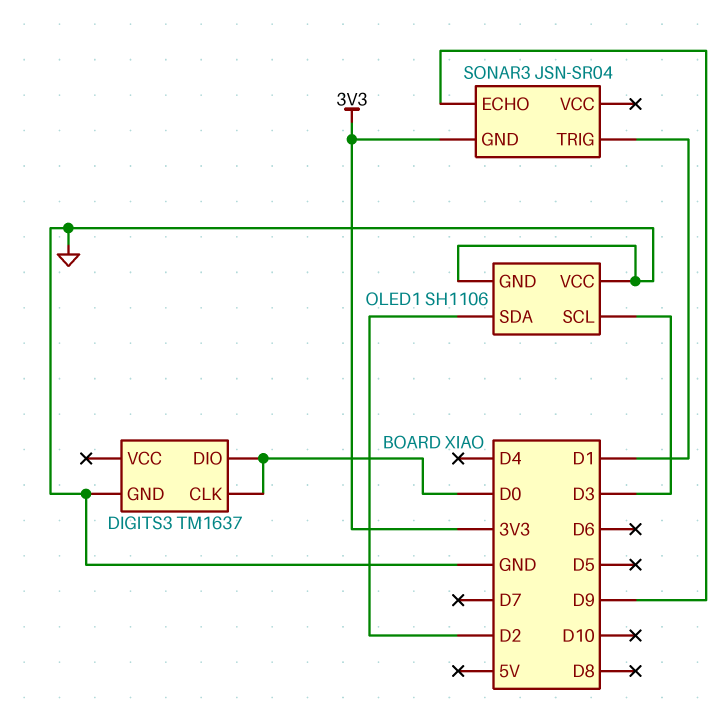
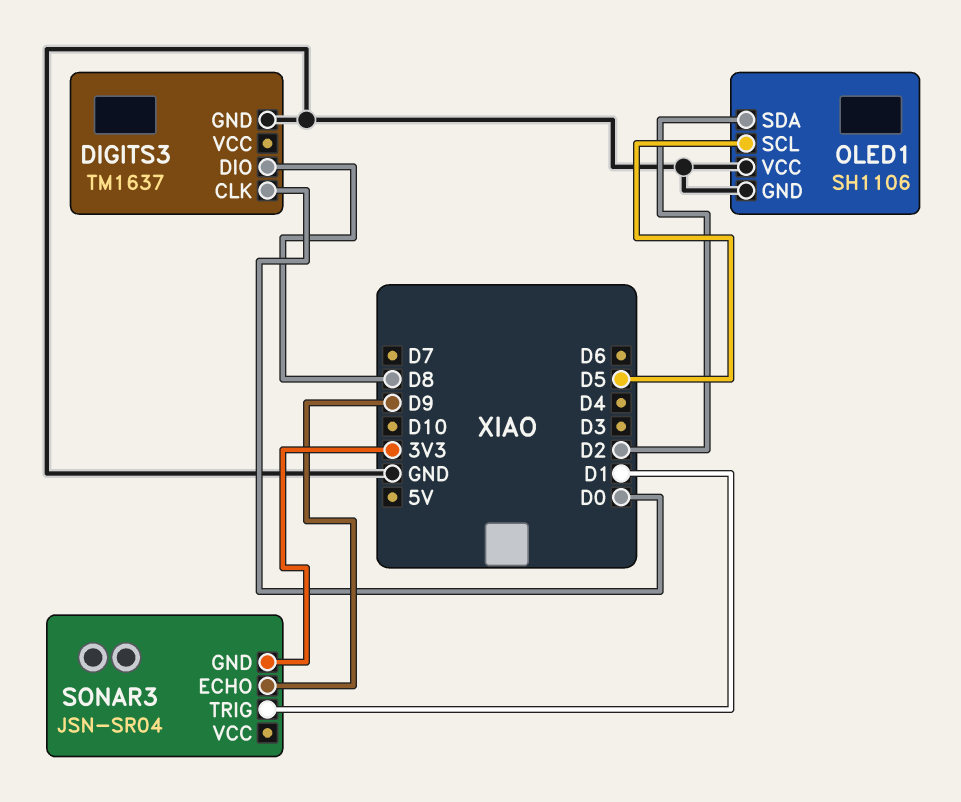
DIGITS3 pin DIO: D0 -> D8
OLED1 pin SCL: D3 -> D5

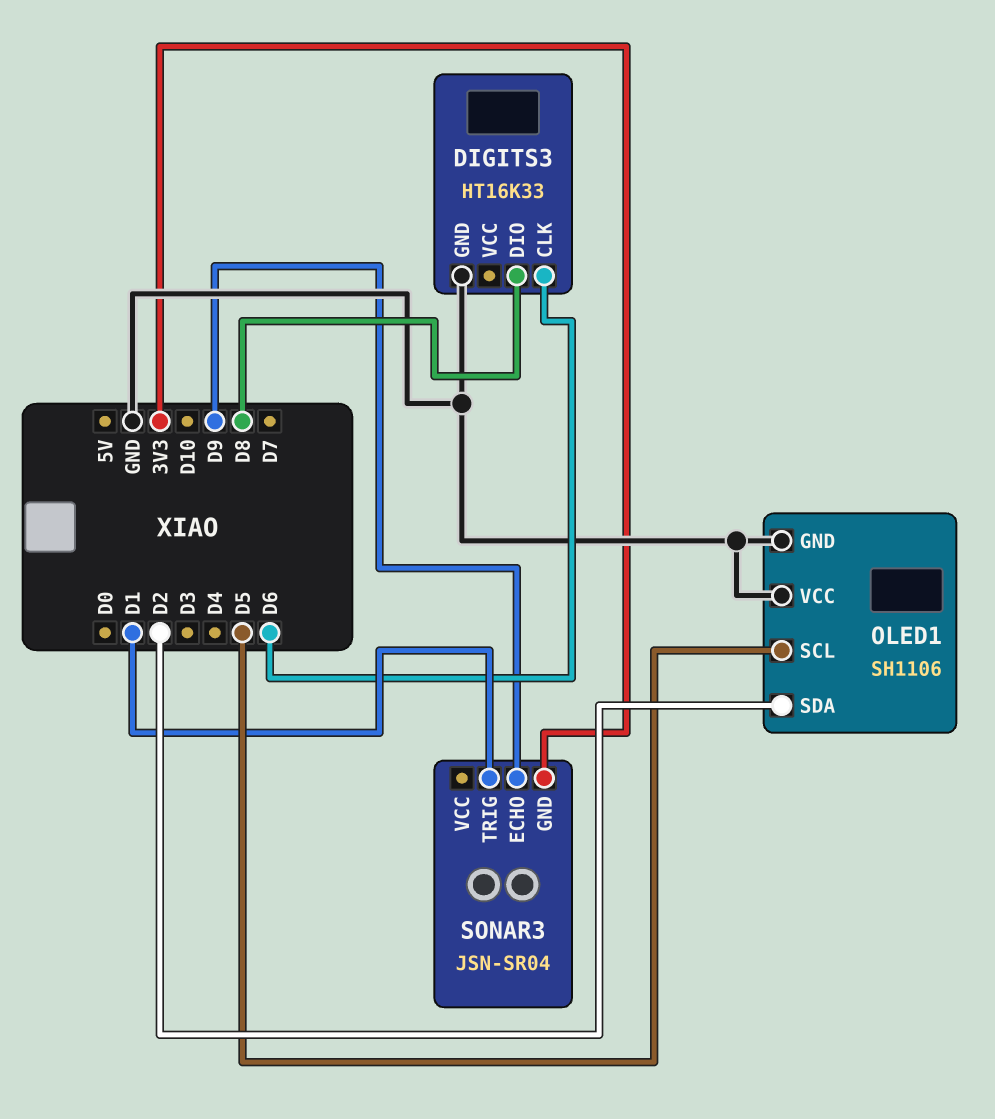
DIGITS3: TM1637 -> HT16K33
DIGITS3 pin CLK: D0 -> D6

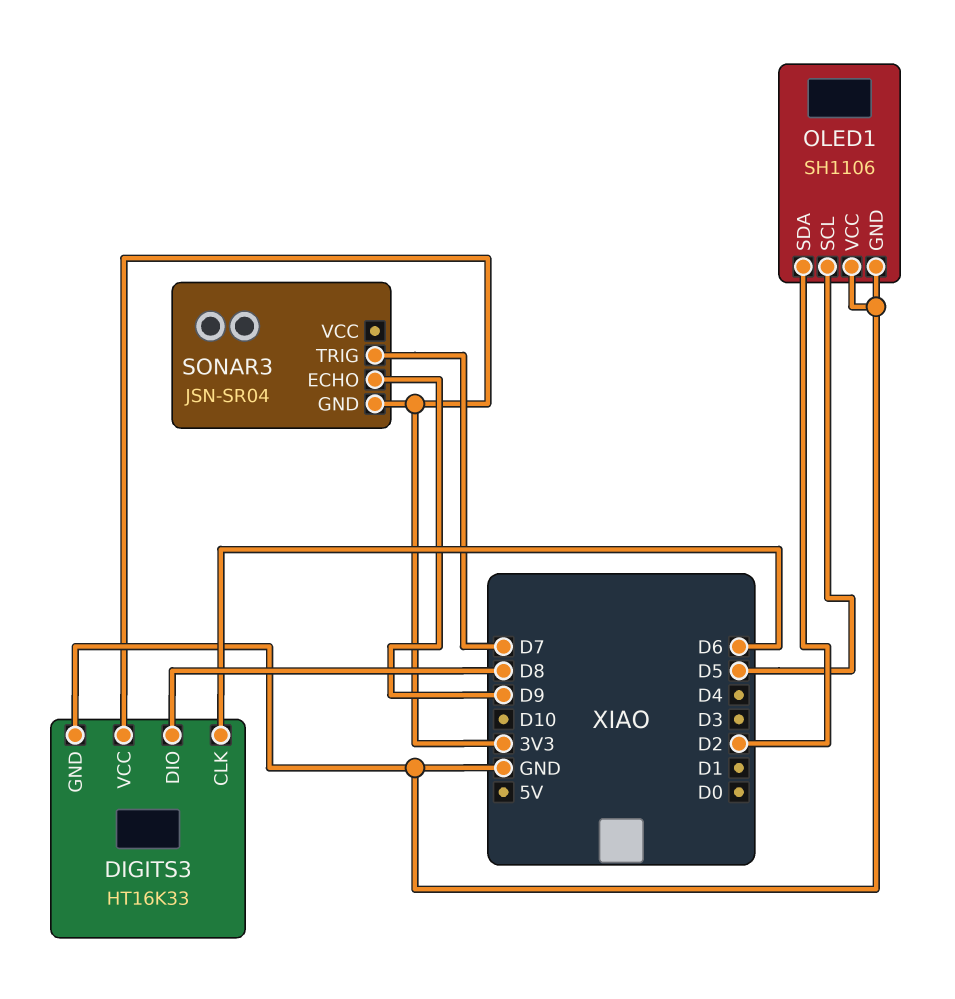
DIGITS3 pin VCC: none -> 3V3
SONAR3 pin TRIG: D1 -> D7

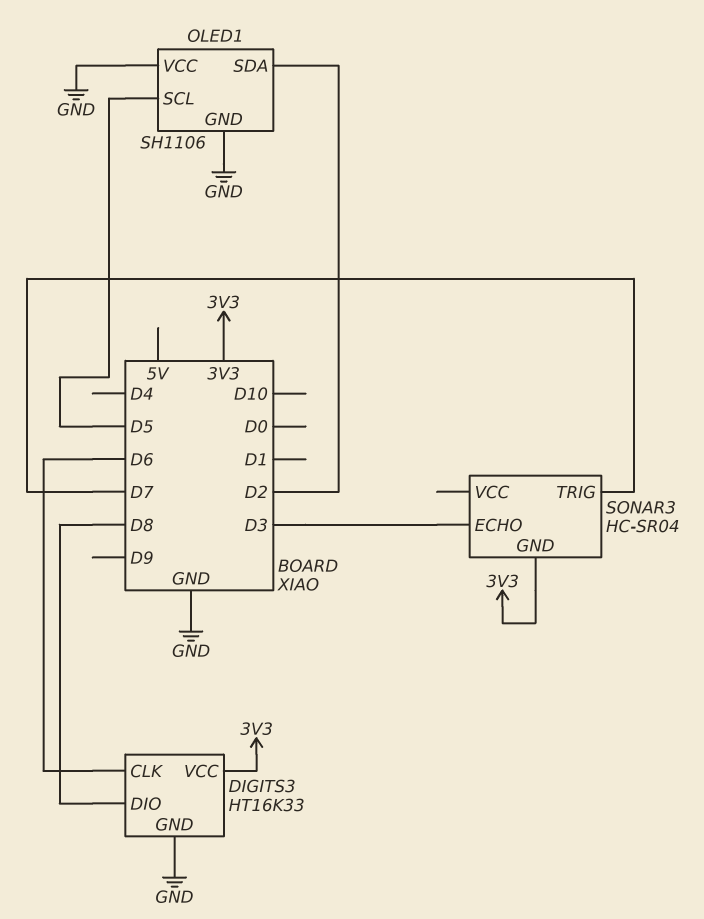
SONAR3: JSN-SR04 -> HC-SR04
SONAR3 pin ECHO: D9 -> D3

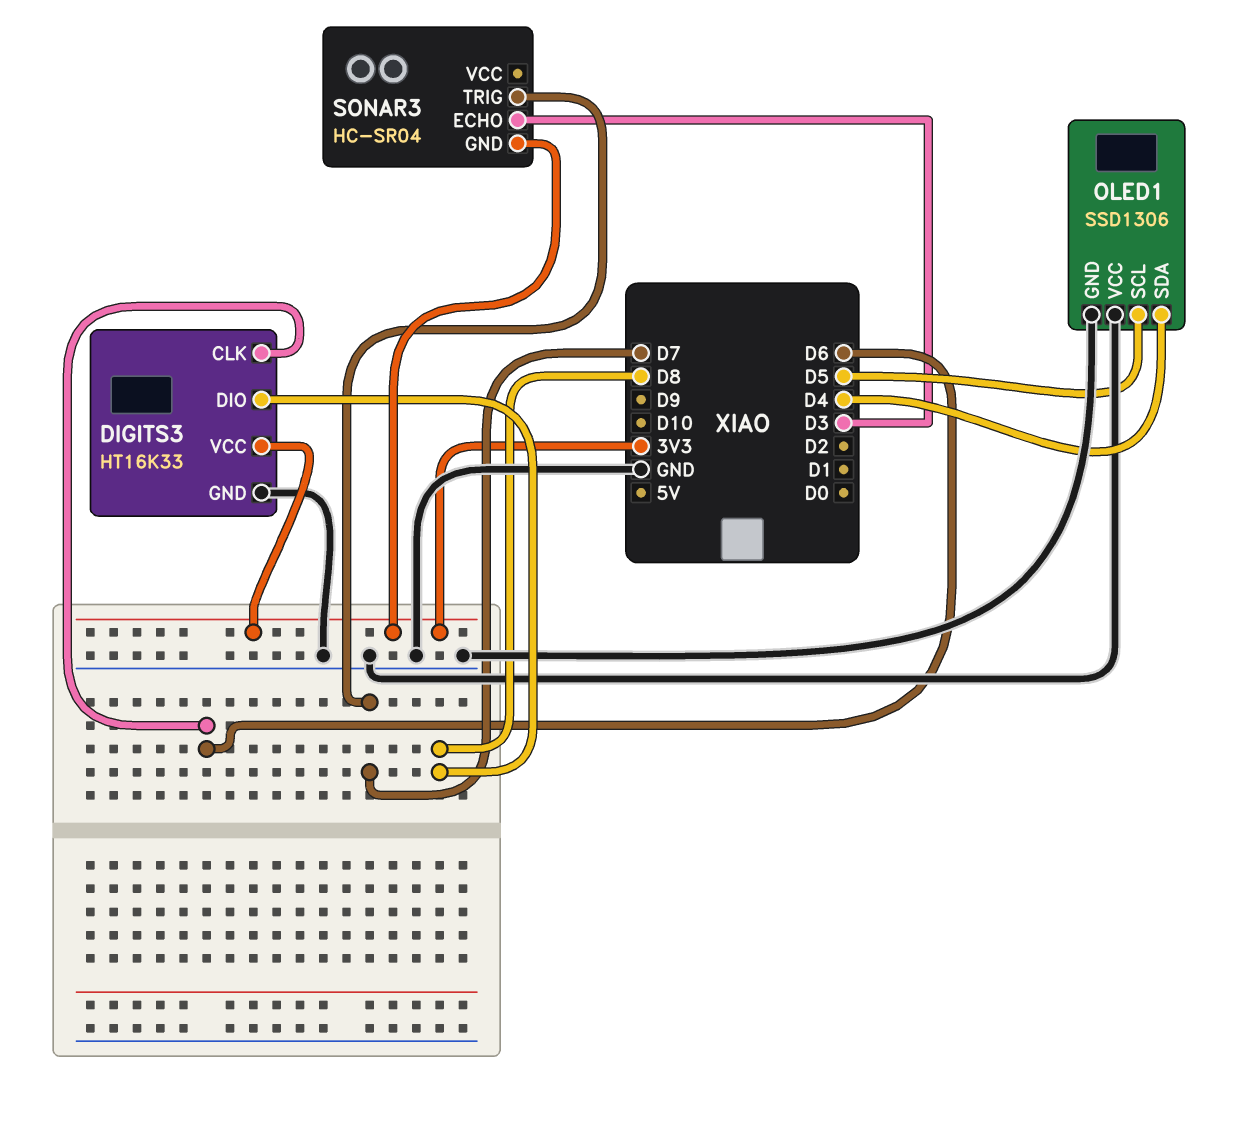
OLED1: SH1106 -> SSD1306
OLED1 pin SDA: D2 -> D4

